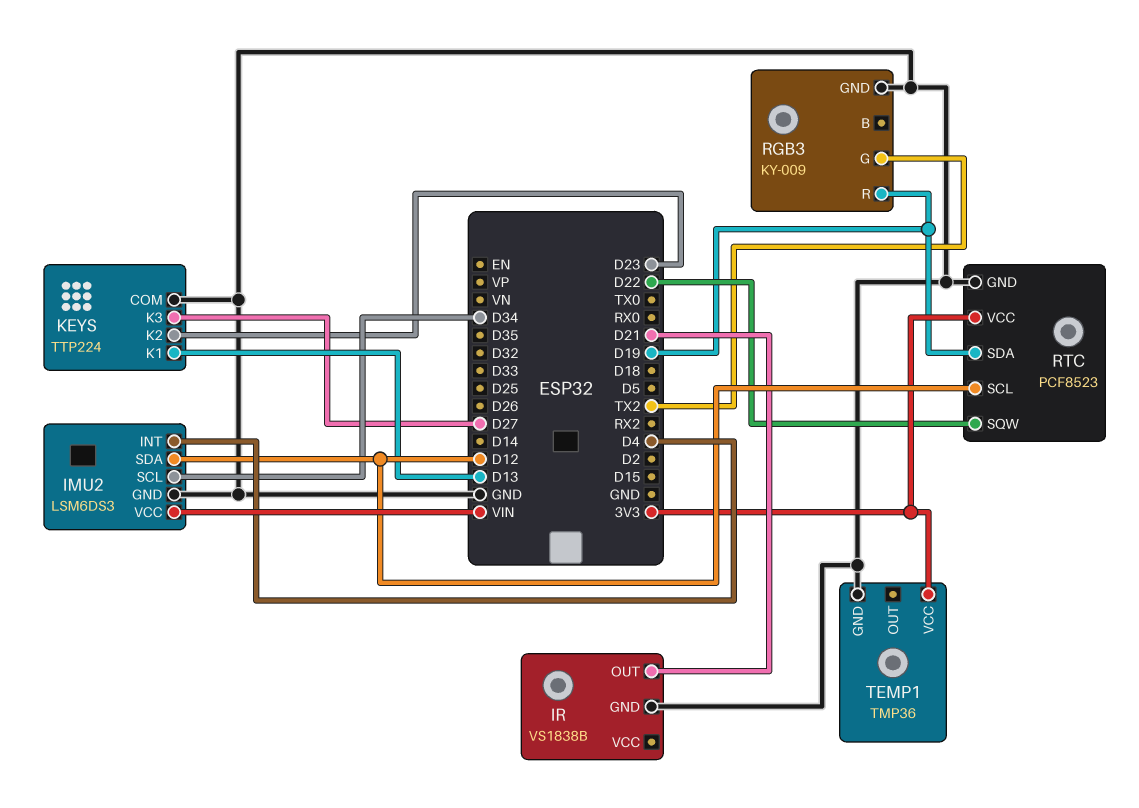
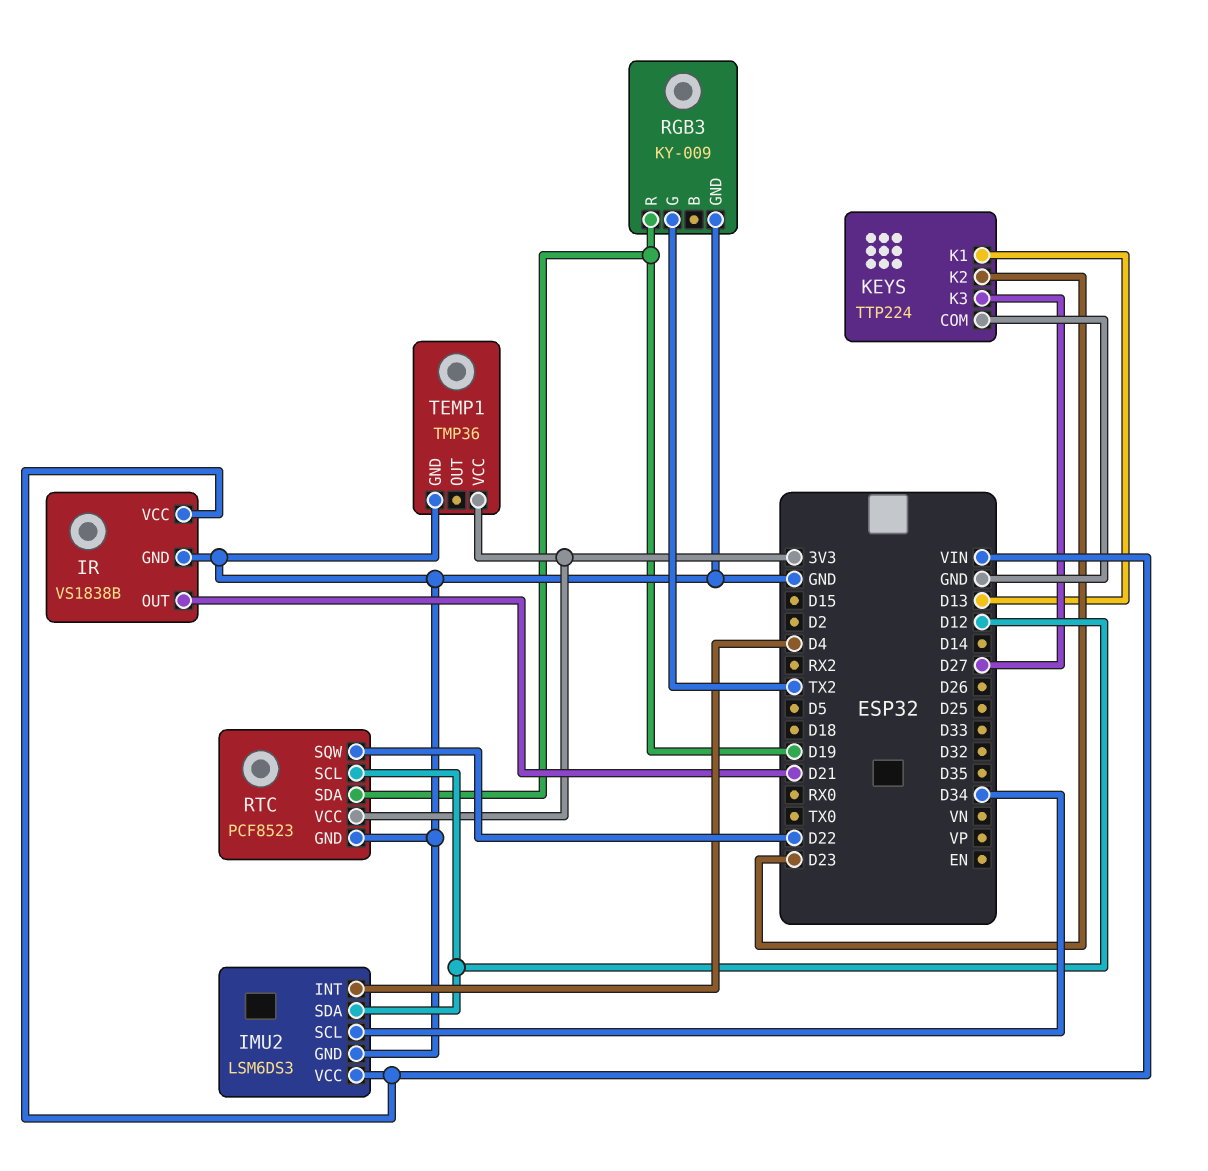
IR pin VCC: none -> VIN

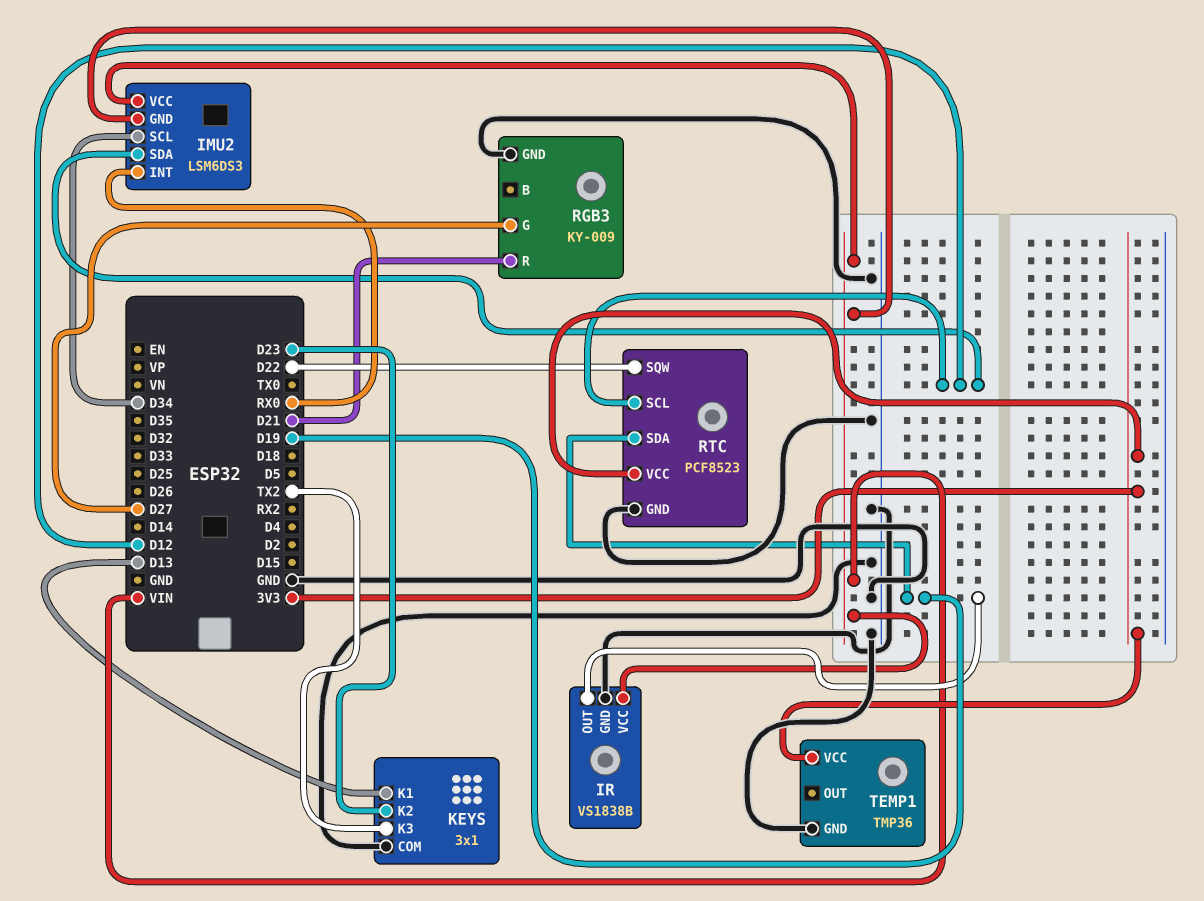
IMU2 pin GND: GND -> VIN
IMU2 pin INT: D4 -> RX0
IR pin OUT: D21 -> D19
KEYS: TTP224 -> 3x1
KEYS pin K3: D27 -> TX2
RGB3 pin G: TX2 -> D27
RGB3 pin R: D19 -> D21

